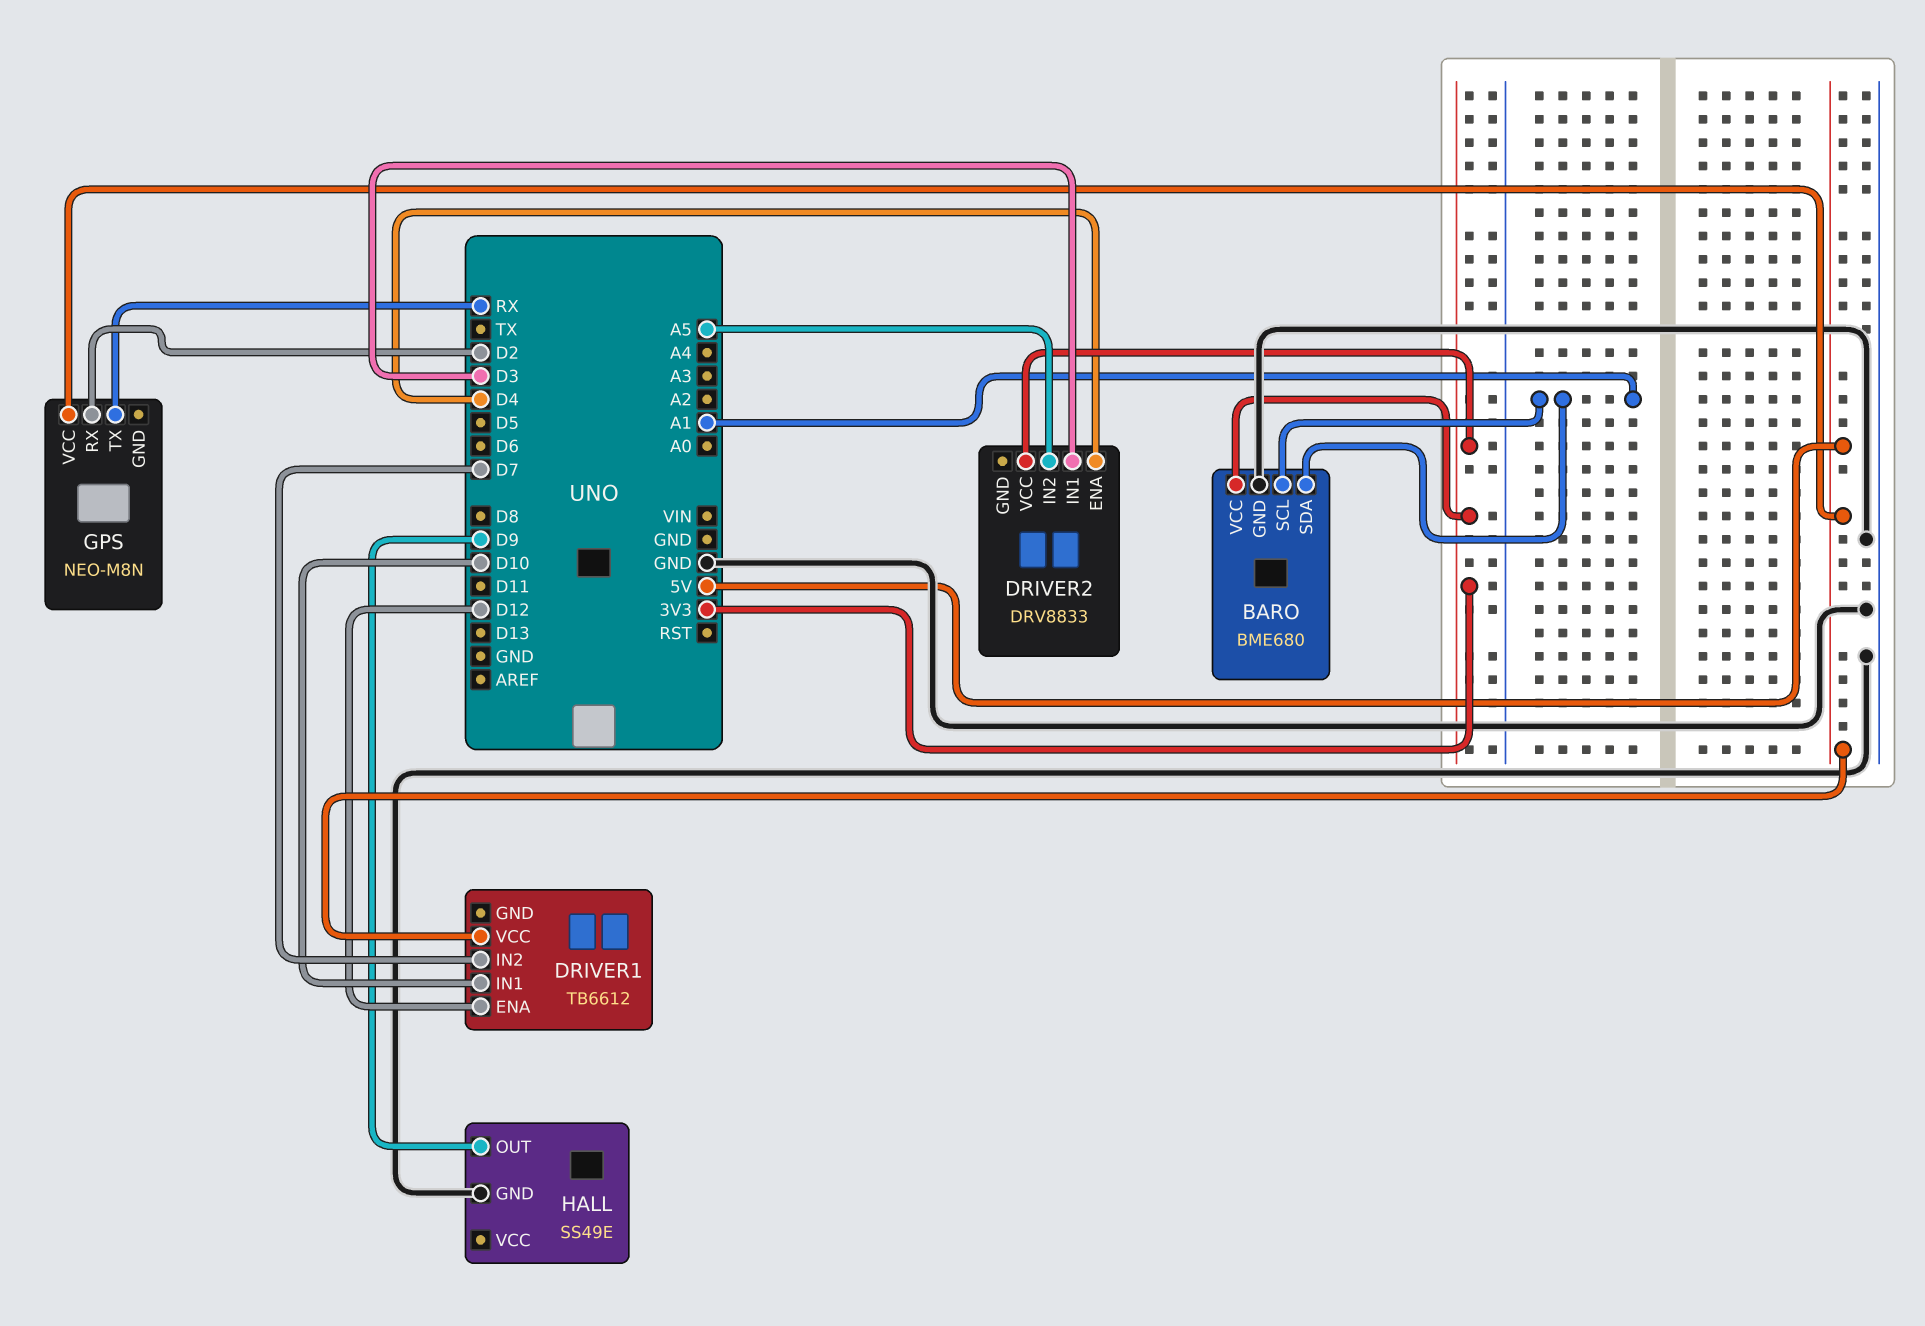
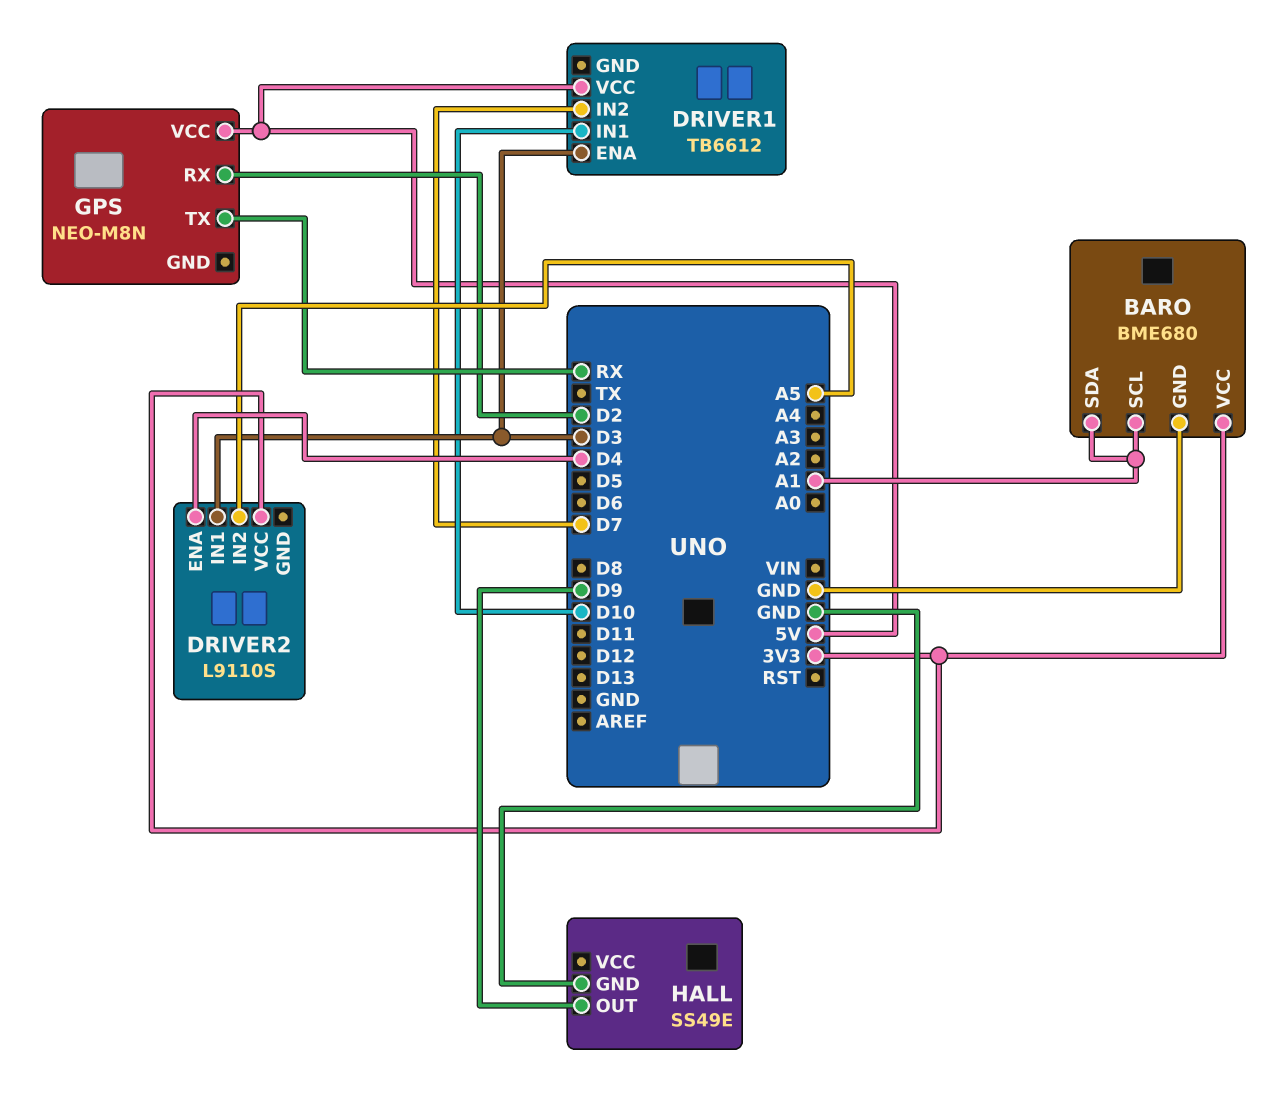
DRIVER1 pin ENA: D12 -> D3
DRIVER2: DRV8833 -> L9110S

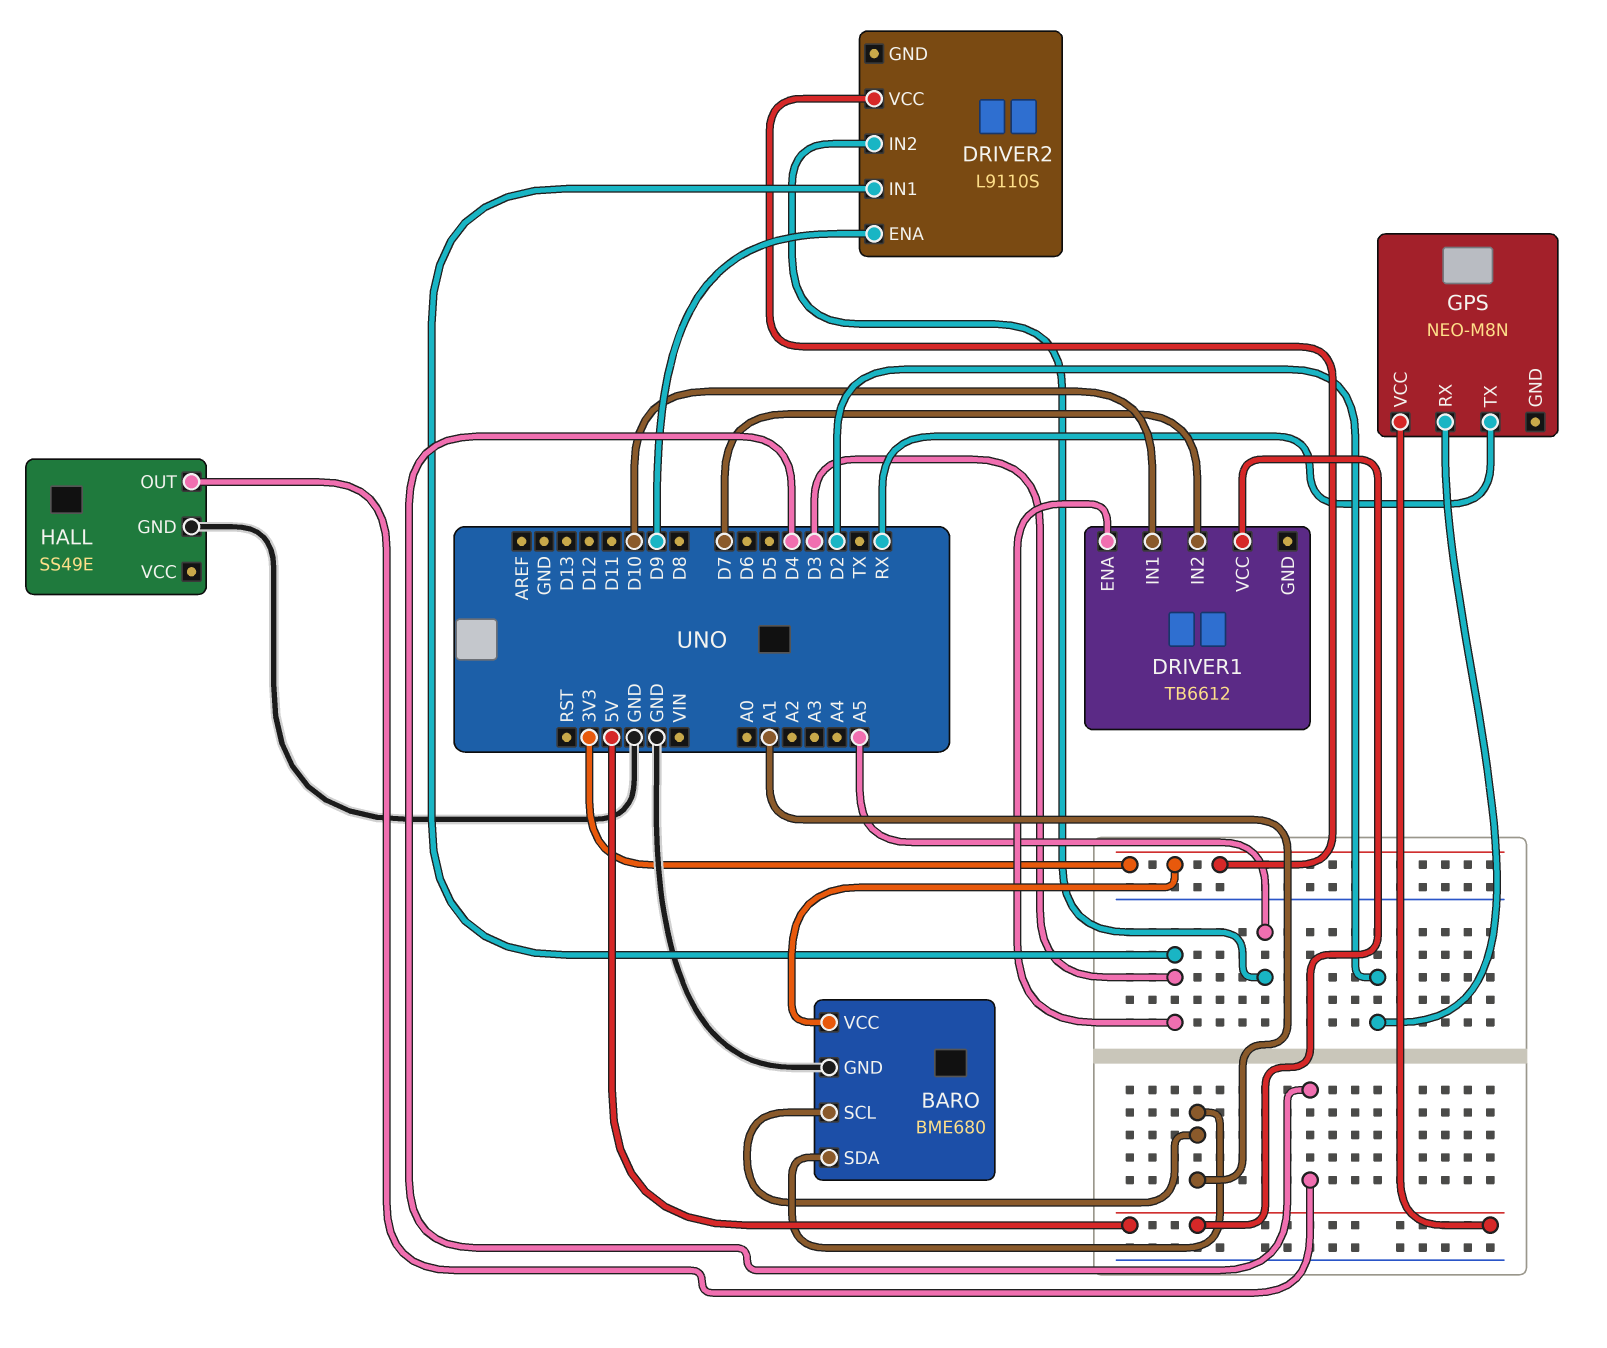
DRIVER2 pin ENA: D4 -> D9
HALL pin OUT: D9 -> D4

